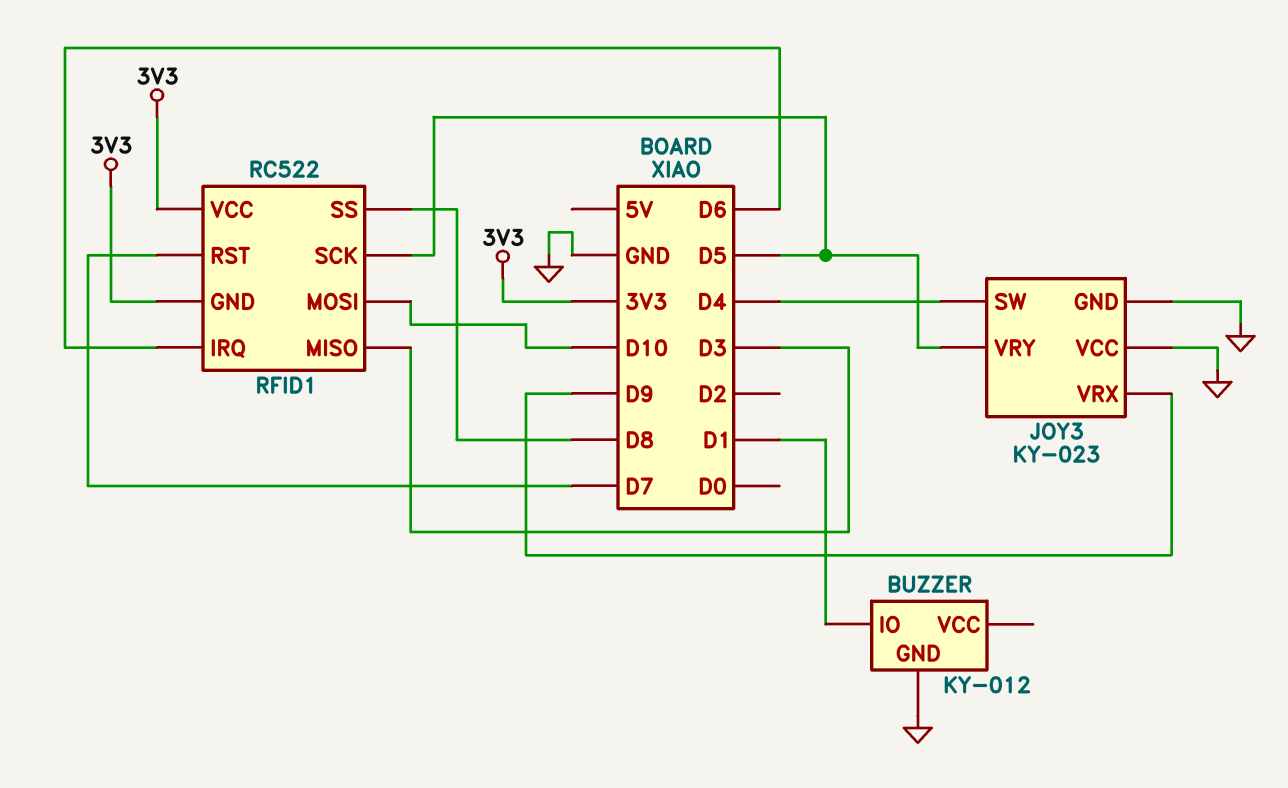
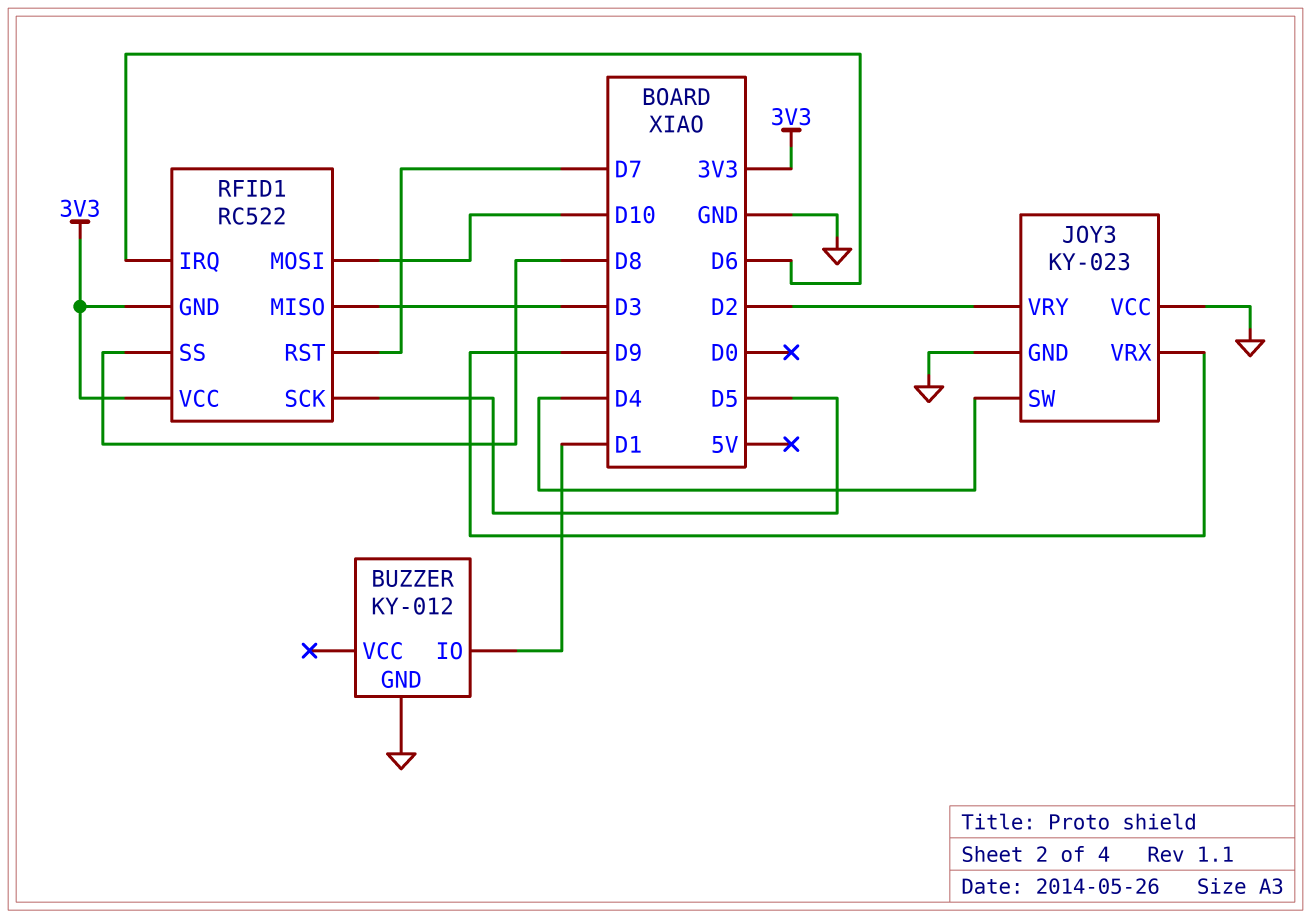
JOY3 pin VRY: D5 -> D2

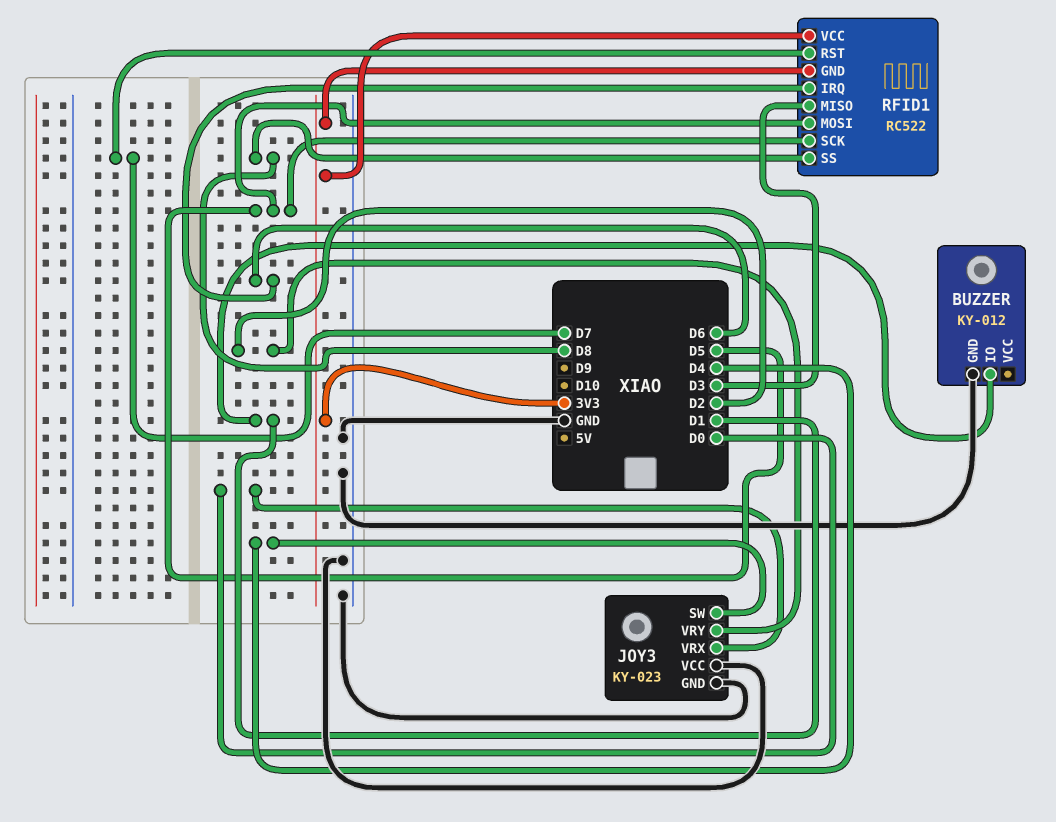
JOY3 pin VRX: D9 -> D0
RFID1 pin MOSI: D10 -> D5

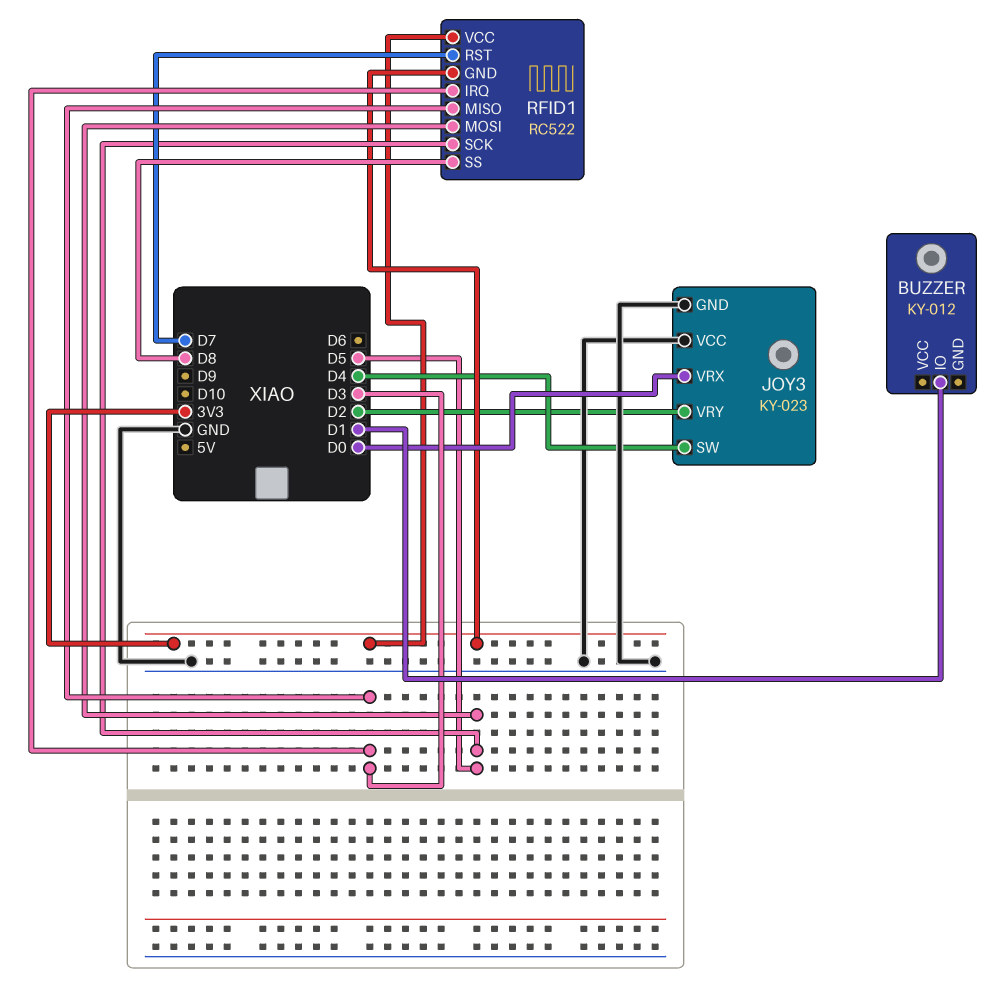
BUZZER pin GND: GND -> none
RFID1 pin IRQ: D6 -> D3

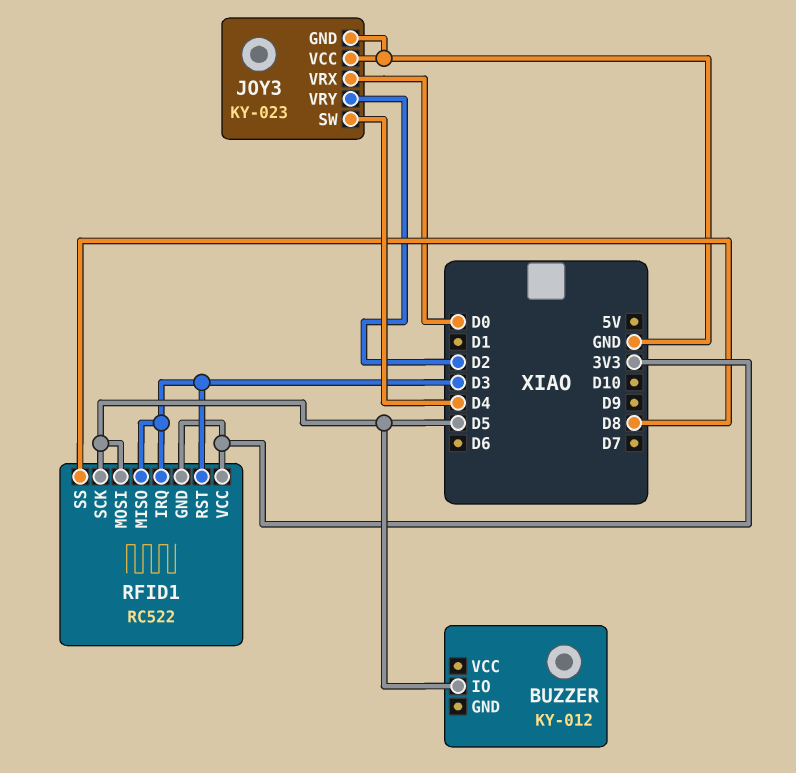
BUZZER pin IO: D1 -> D5
RFID1 pin RST: D7 -> D3

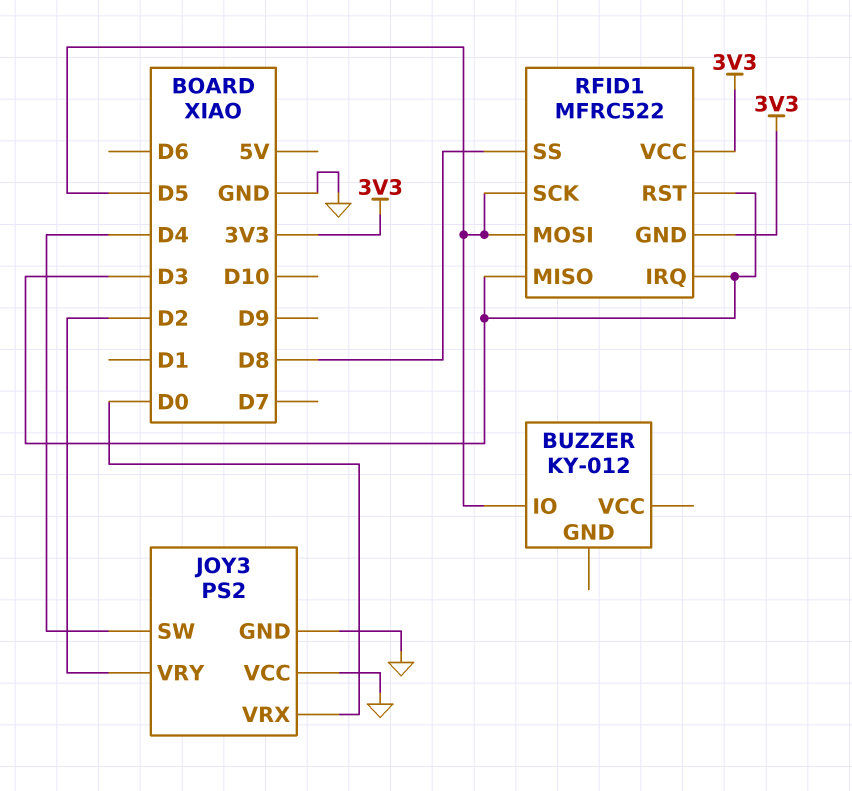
JOY3: KY-023 -> PS2
RFID1: RC522 -> MFRC522

